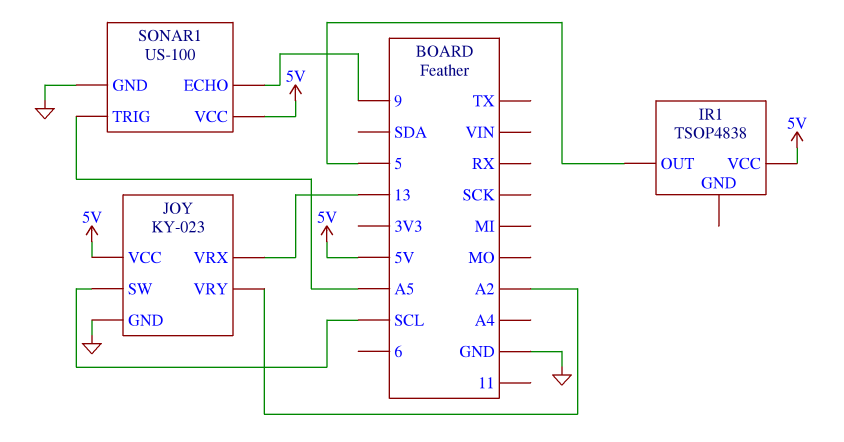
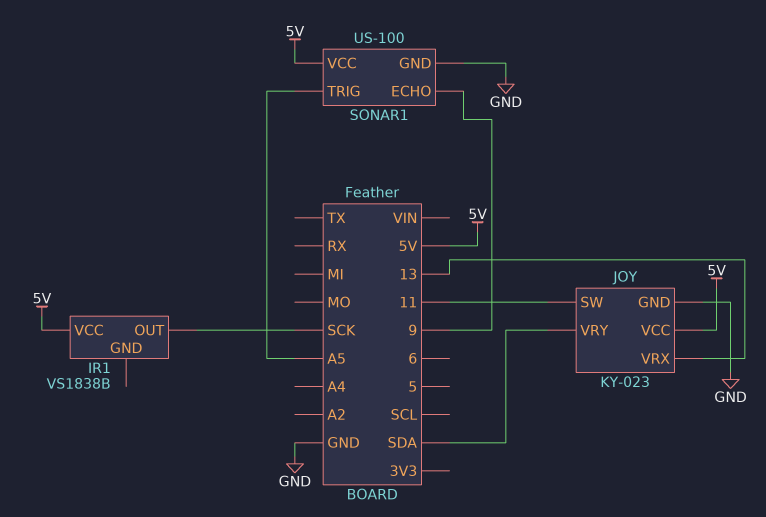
IR1: TSOP4838 -> VS1838B
IR1 pin OUT: 5 -> SCK
JOY pin SW: SCL -> 11
JOY pin VRY: A2 -> SDA

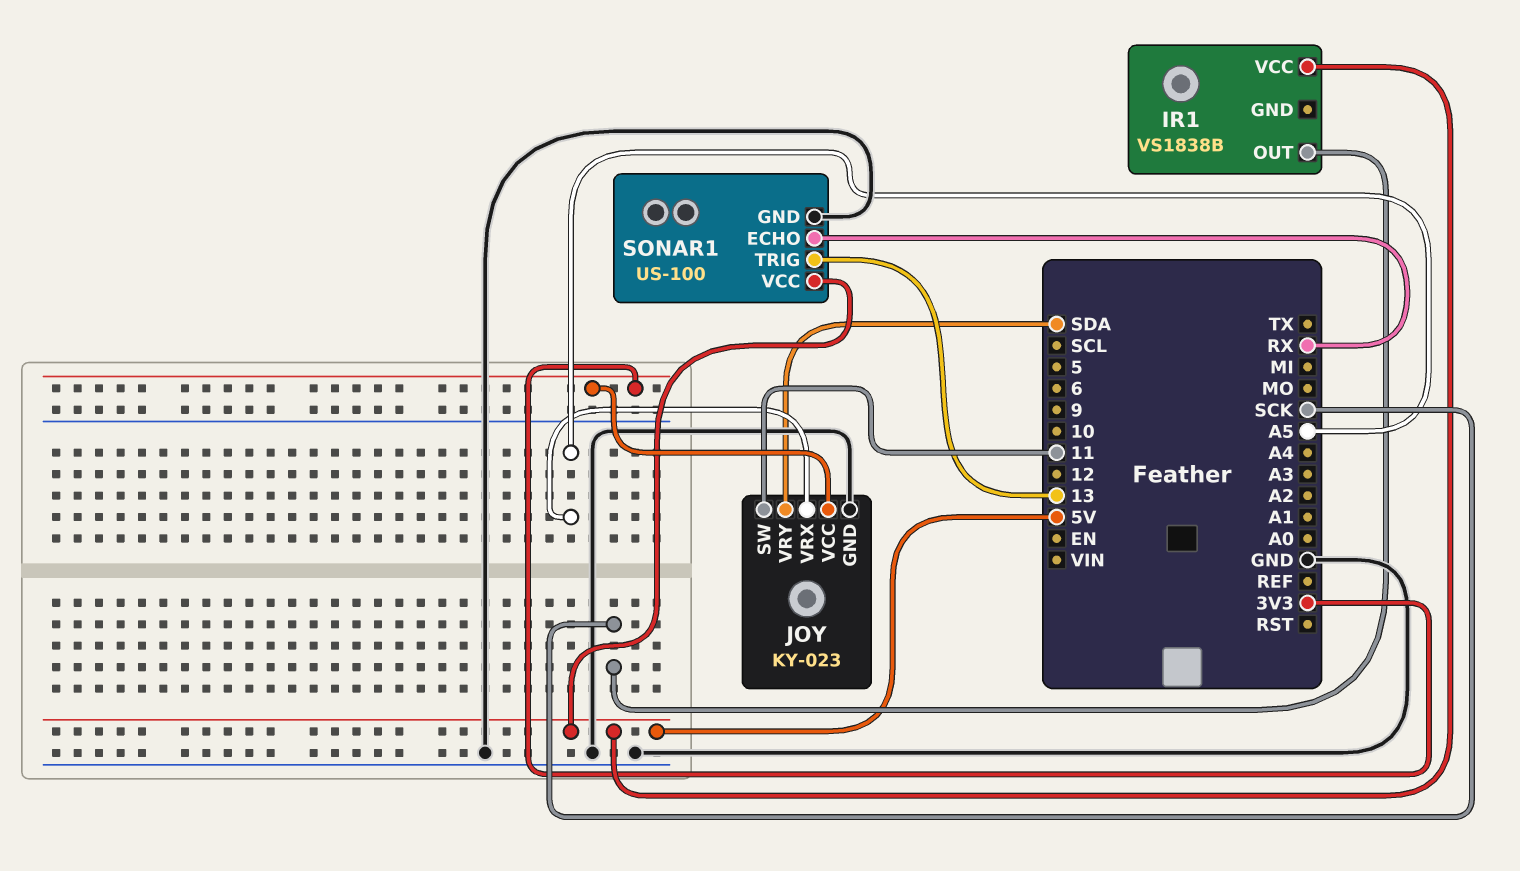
JOY pin VCC: 5V -> 3V3
JOY pin VRX: 13 -> A5
SONAR1 pin ECHO: 9 -> RX
SONAR1 pin TRIG: A5 -> 13

